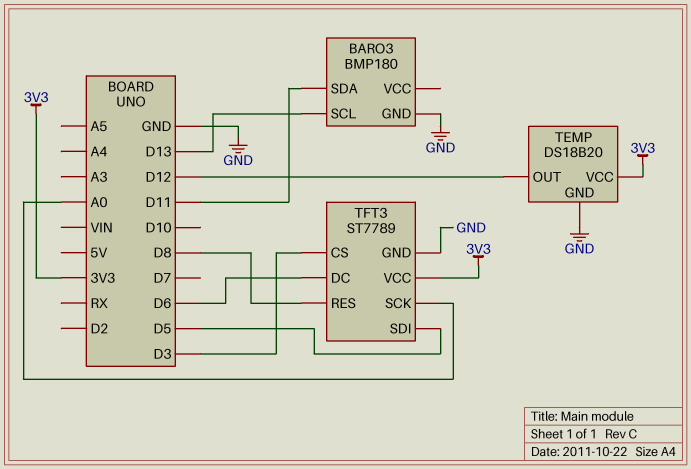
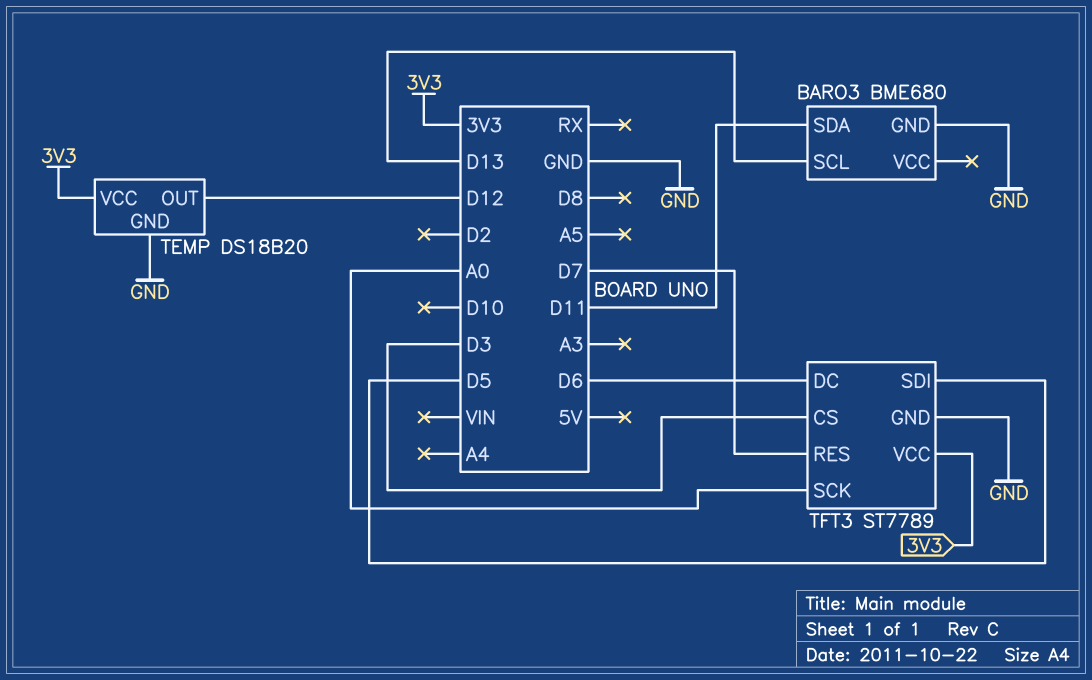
BARO3: BMP180 -> BME680
TFT3 pin RES: D8 -> D7

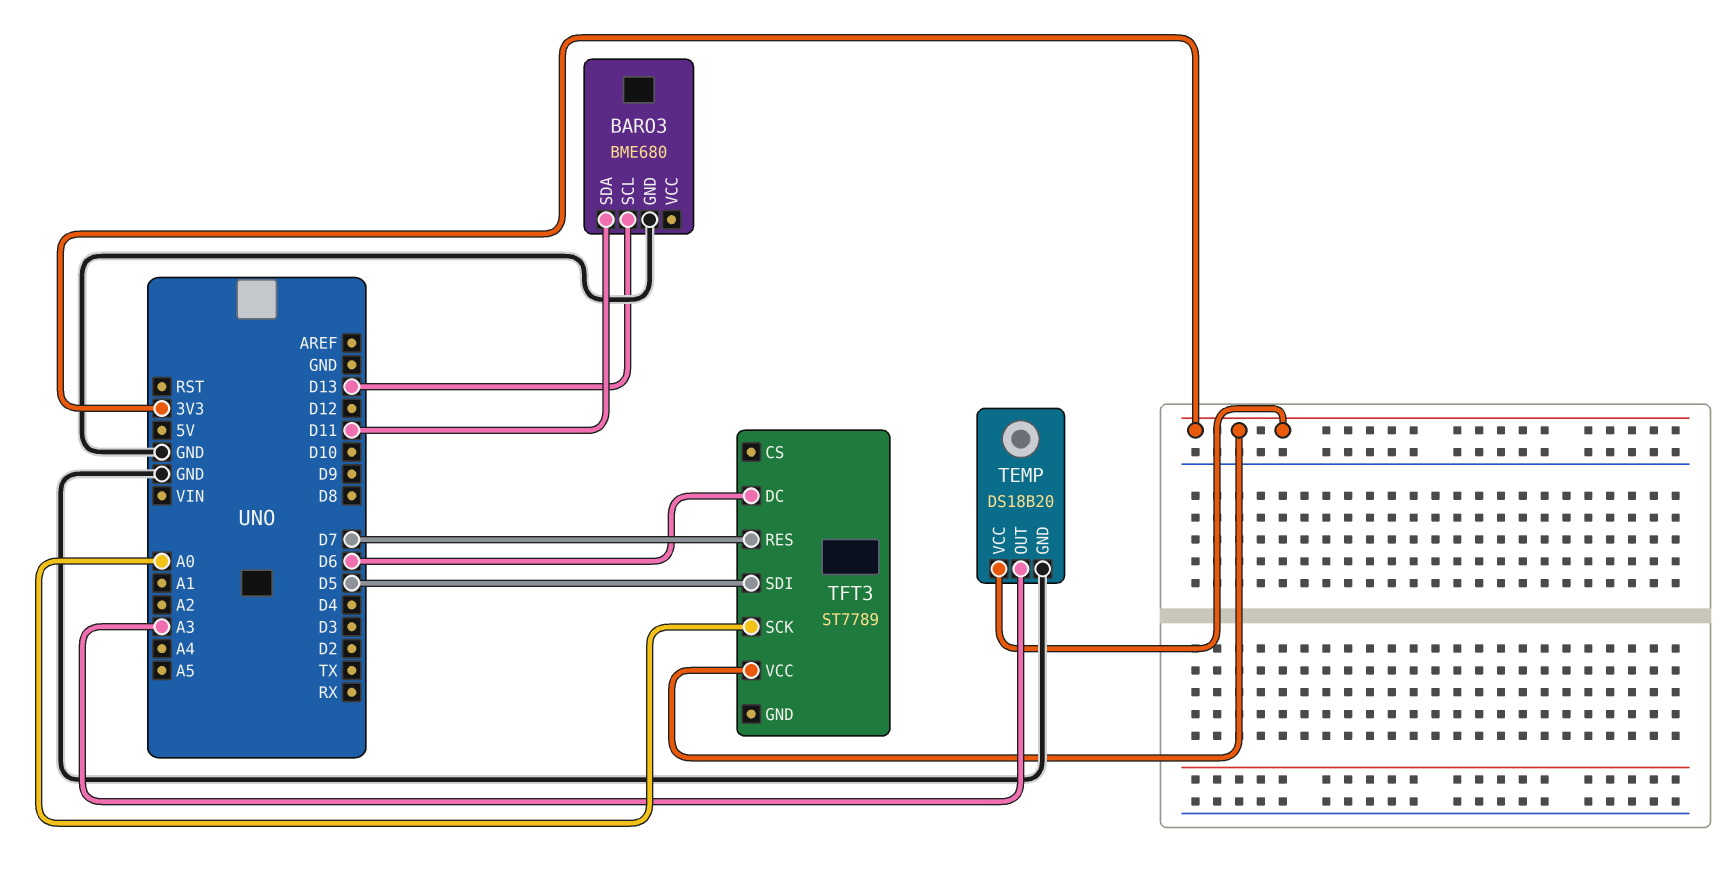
TEMP pin OUT: D12 -> A3
TFT3 pin CS: D3 -> none
TFT3 pin GND: GND -> none

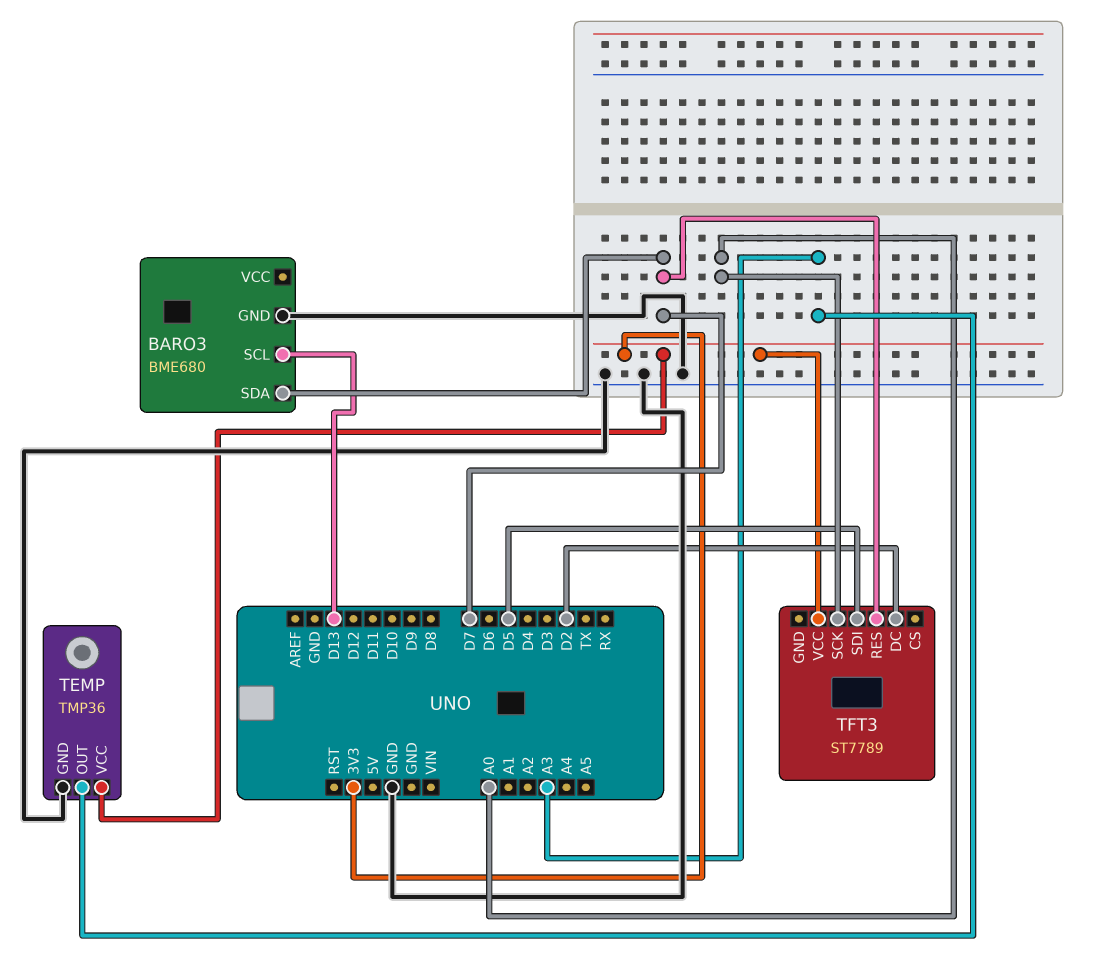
BARO3 pin SDA: D11 -> D7
TEMP: DS18B20 -> TMP36
TFT3 pin DC: D6 -> D2

